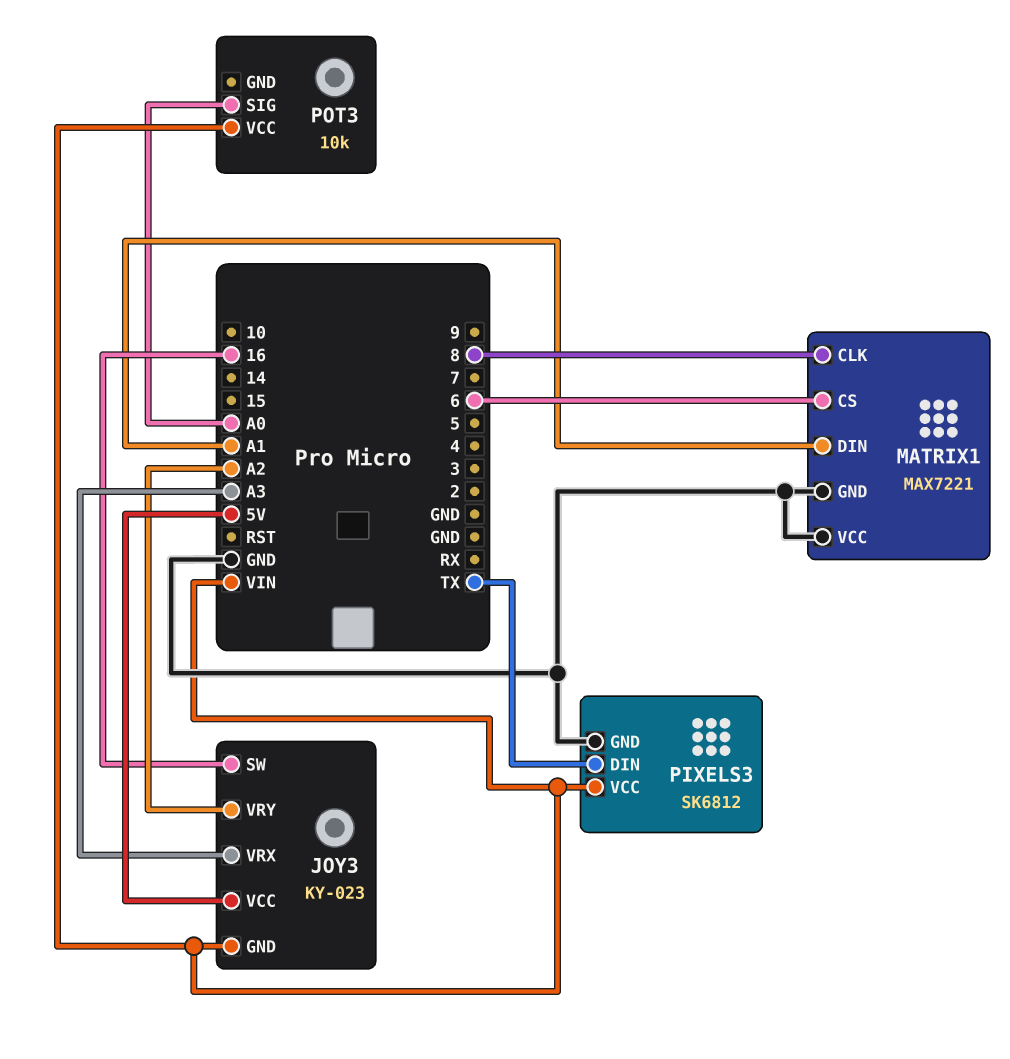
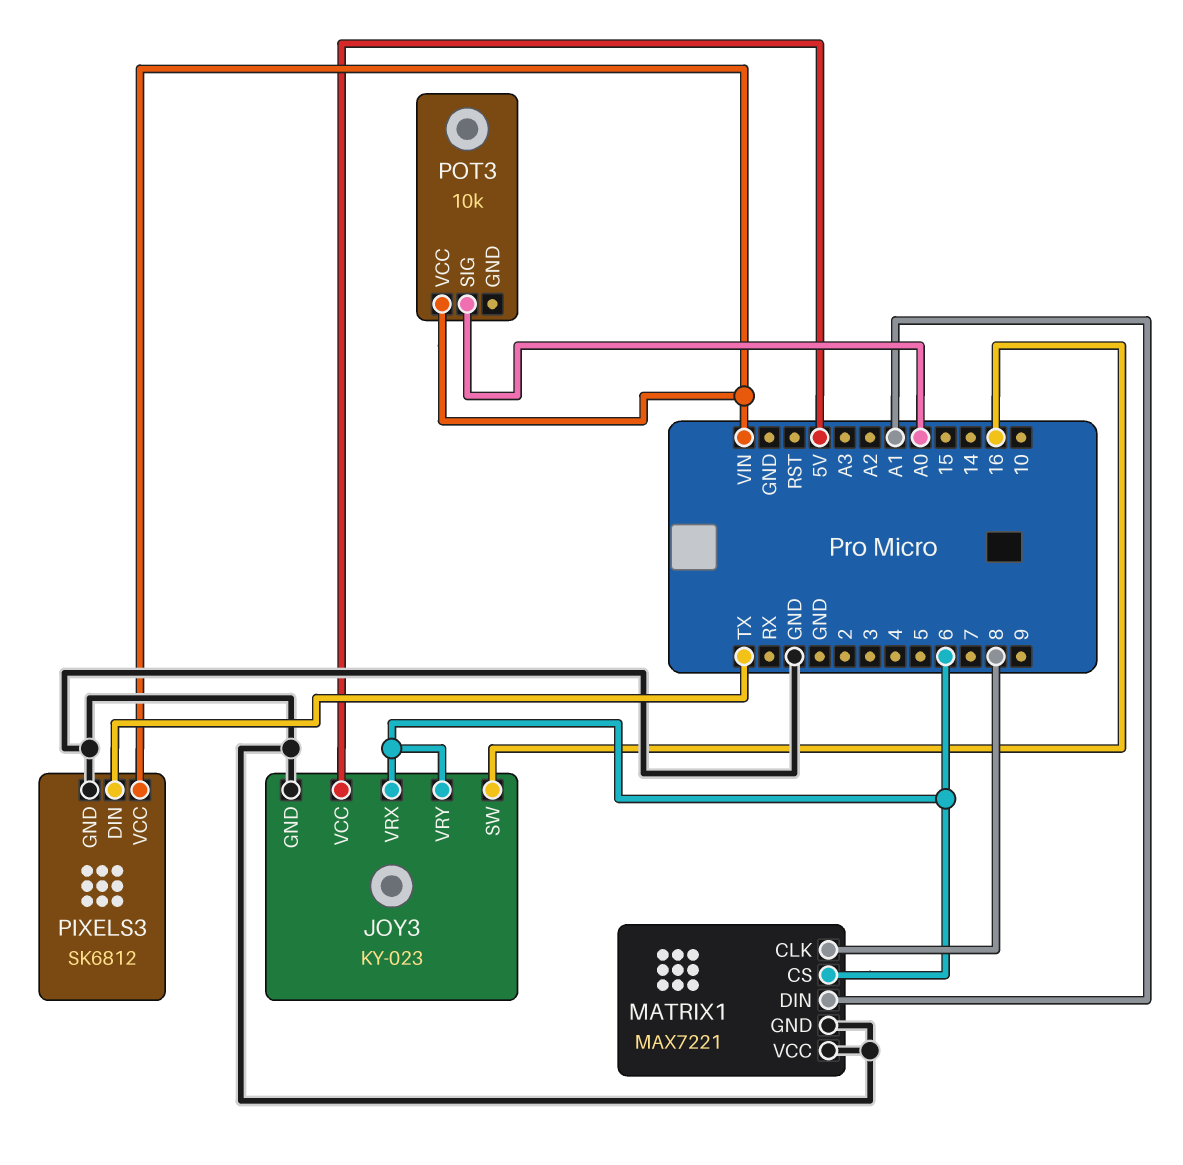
JOY3 pin GND: VIN -> GND
JOY3 pin VRX: A3 -> 6
JOY3 pin VRY: A2 -> 6

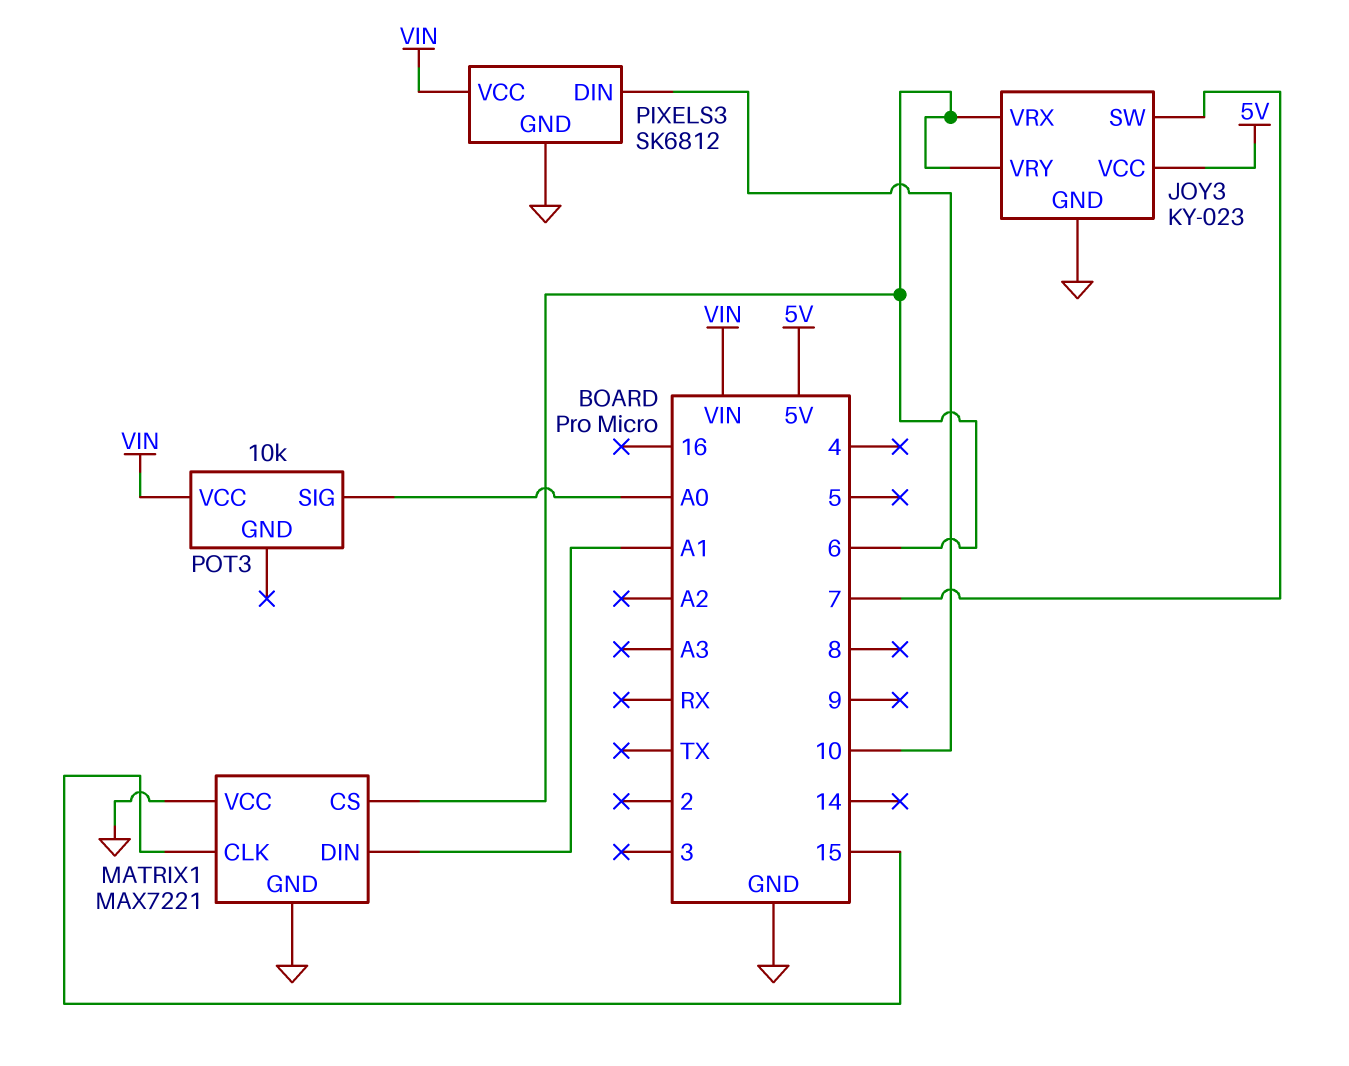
JOY3 pin SW: 16 -> 7
MATRIX1 pin CLK: 8 -> 15
PIXELS3 pin DIN: TX -> 10

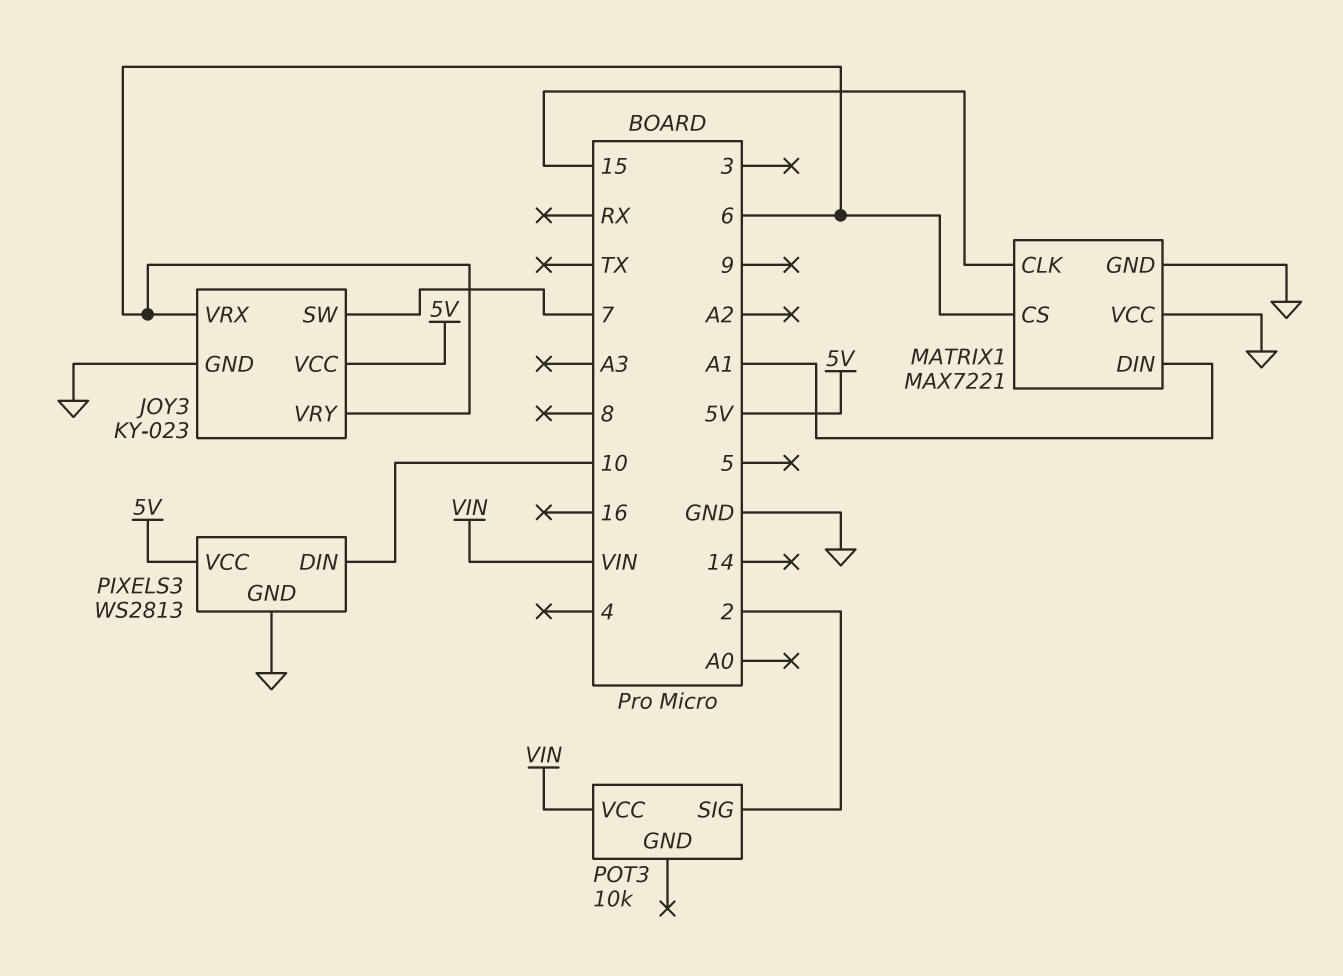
PIXELS3: SK6812 -> WS2813
PIXELS3 pin VCC: VIN -> 5V
POT3 pin SIG: A0 -> 2

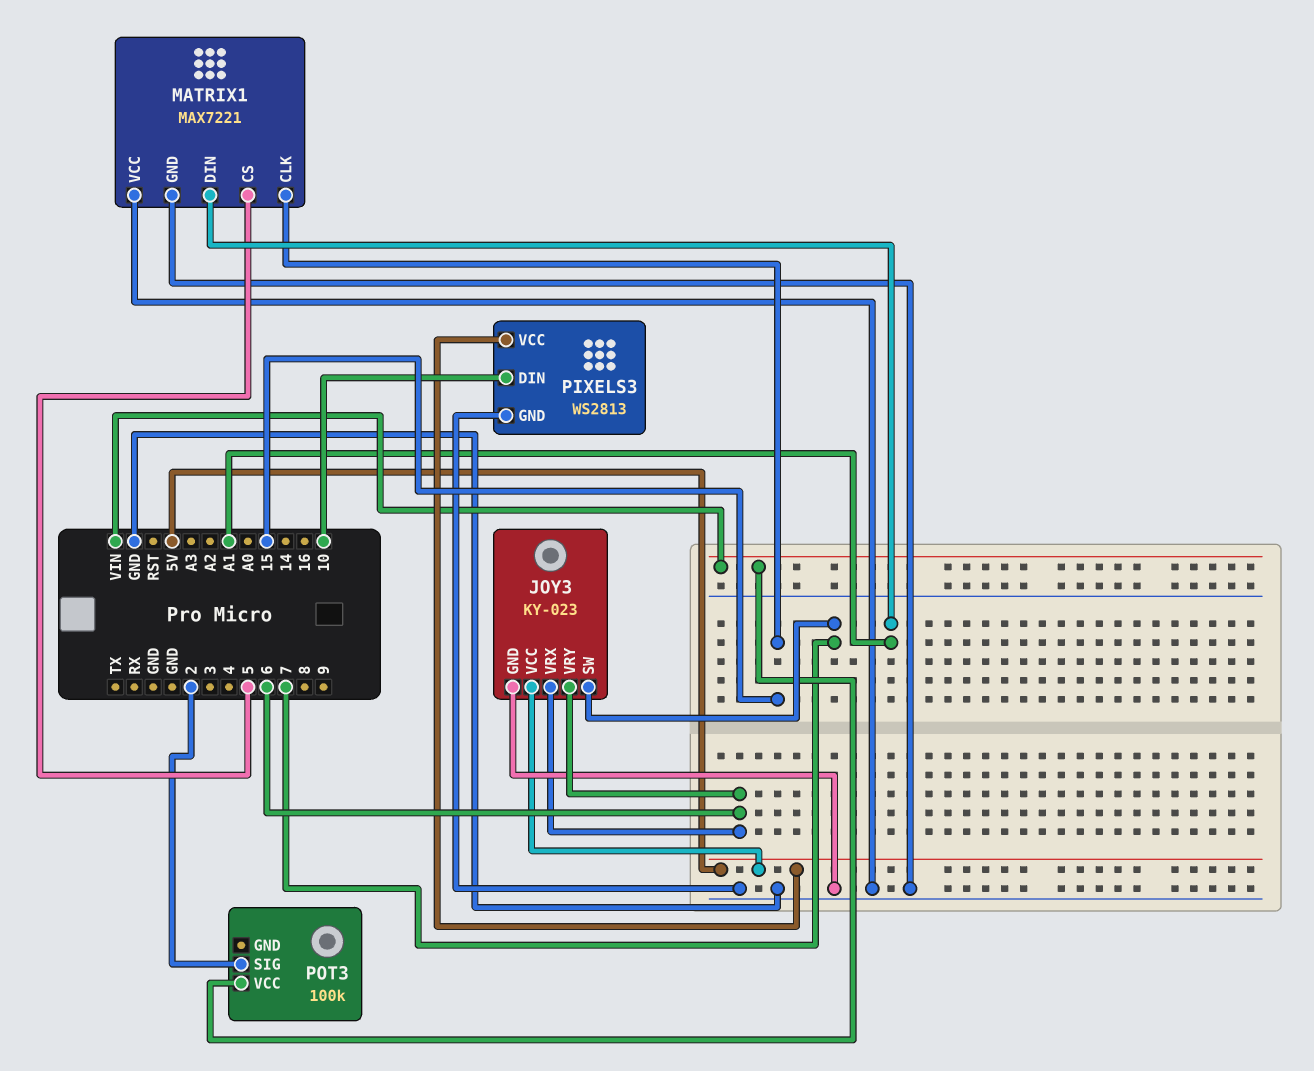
MATRIX1 pin CS: 6 -> 5
POT3: 10k -> 100k

